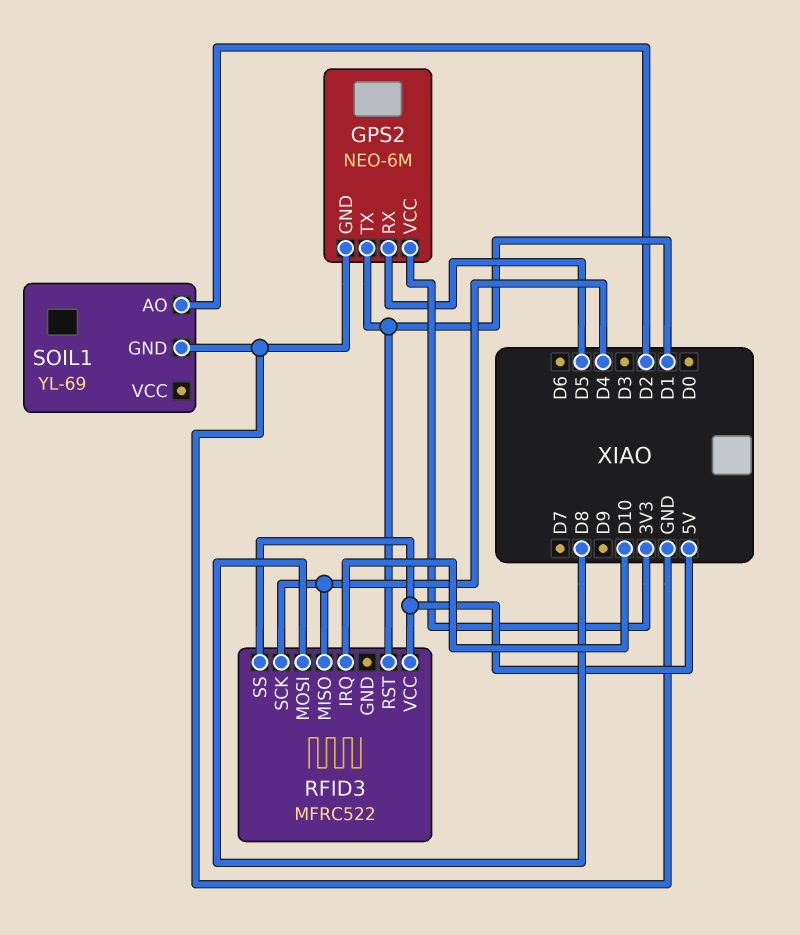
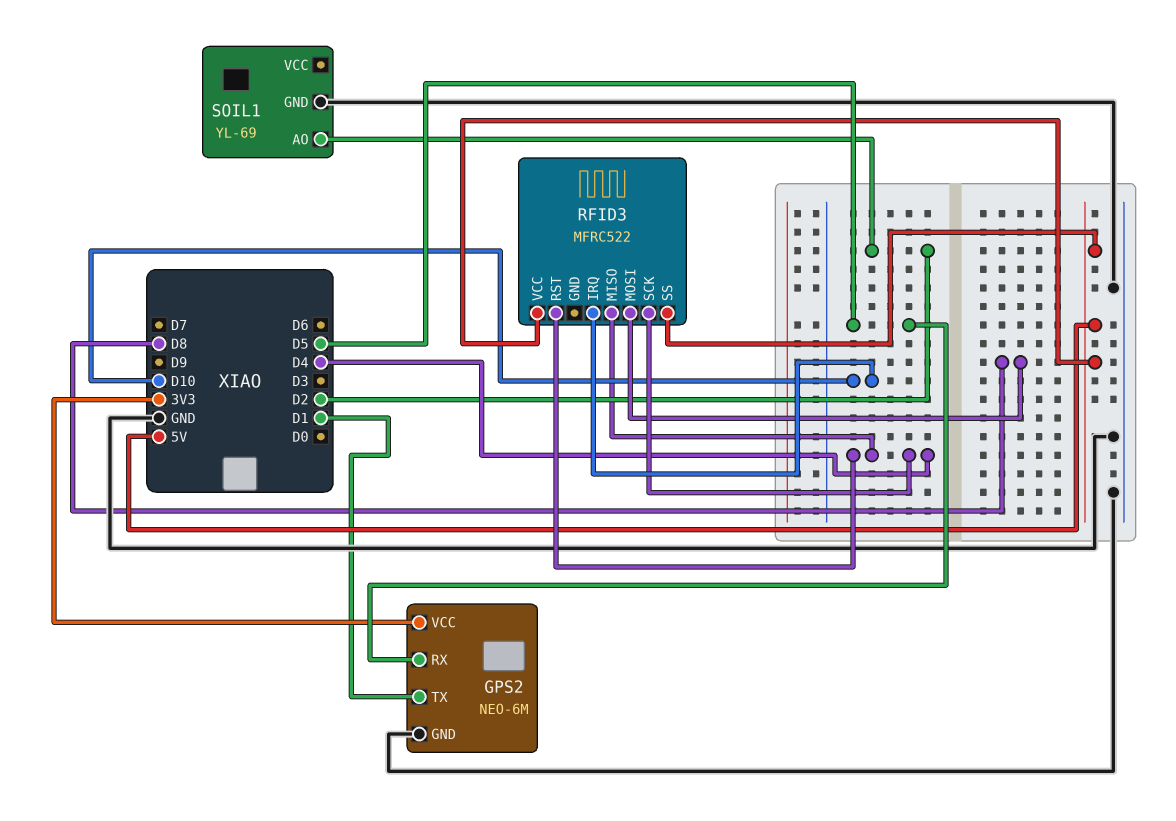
RFID3 pin RST: D1 -> D4

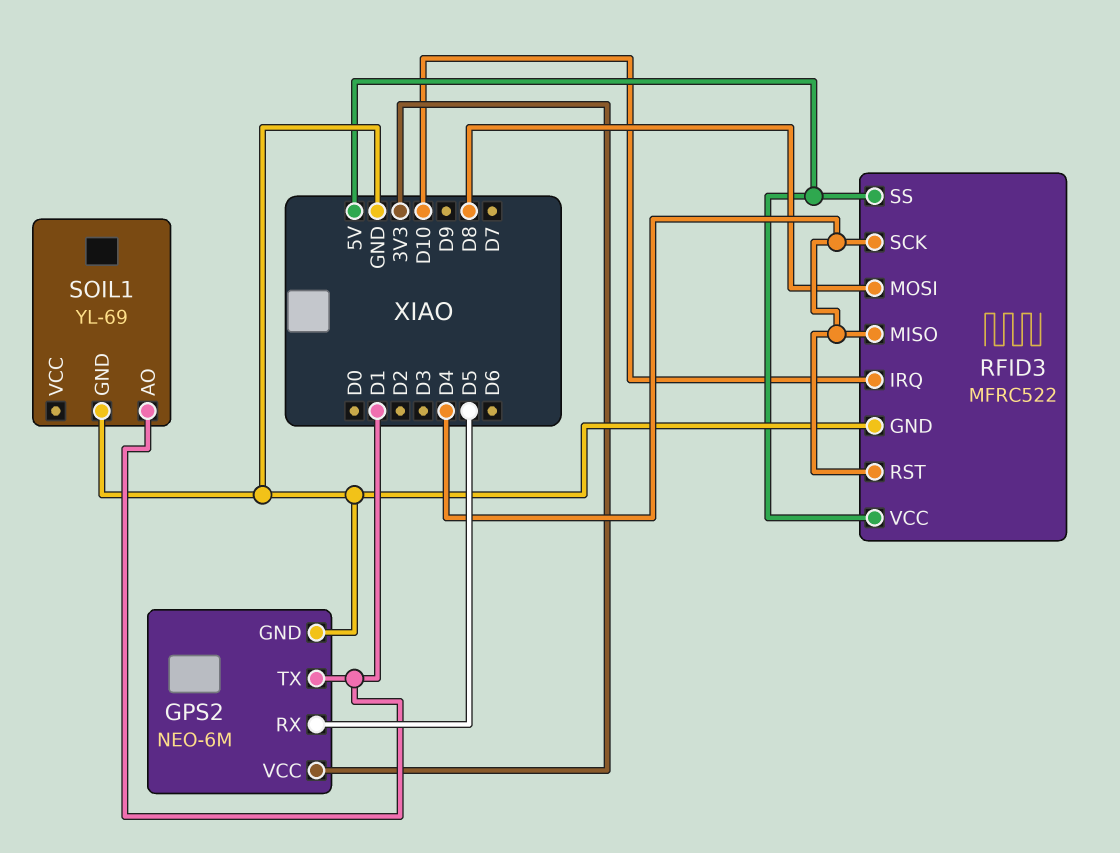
RFID3 pin GND: none -> GND
SOIL1 pin AO: D2 -> D1

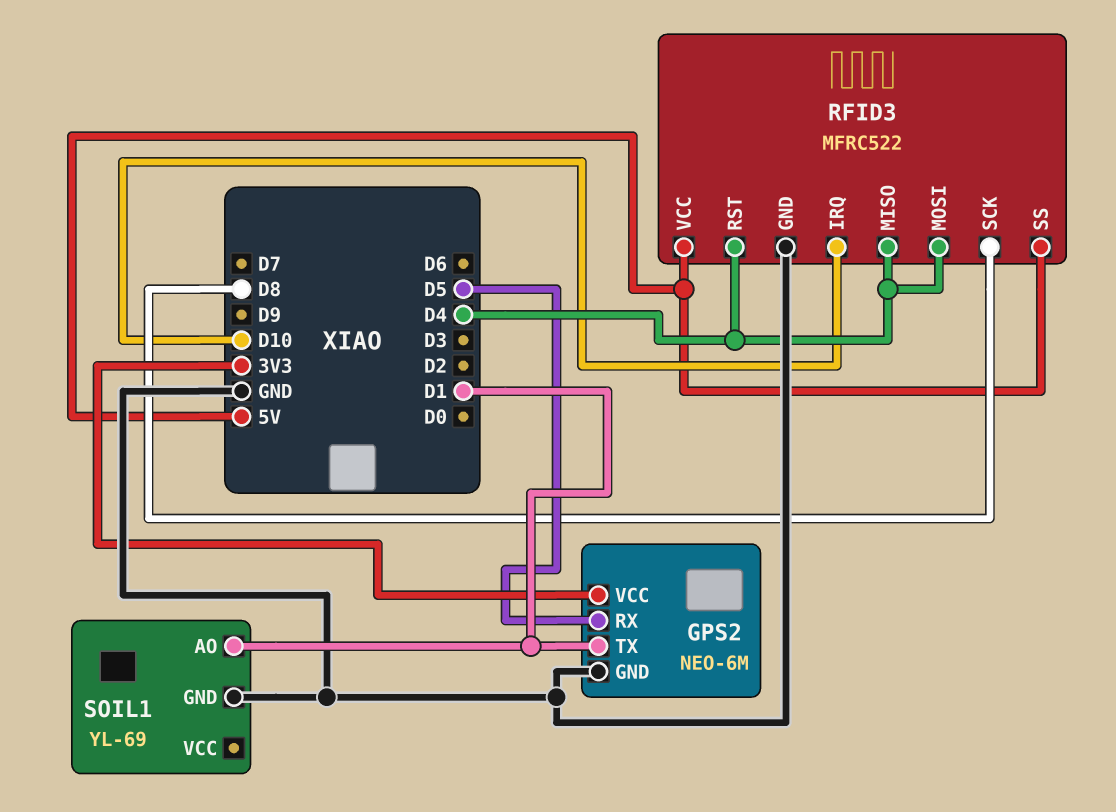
RFID3 pin MOSI: D8 -> D4
RFID3 pin SCK: D4 -> D8

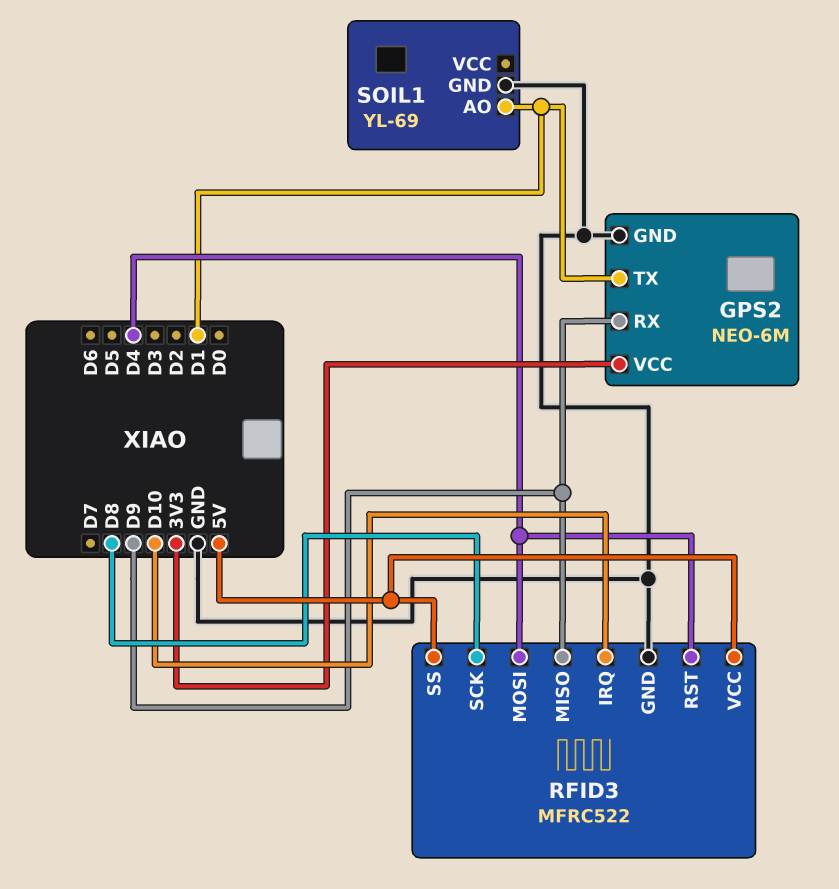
GPS2 pin RX: D5 -> D9
RFID3 pin MISO: D4 -> D9

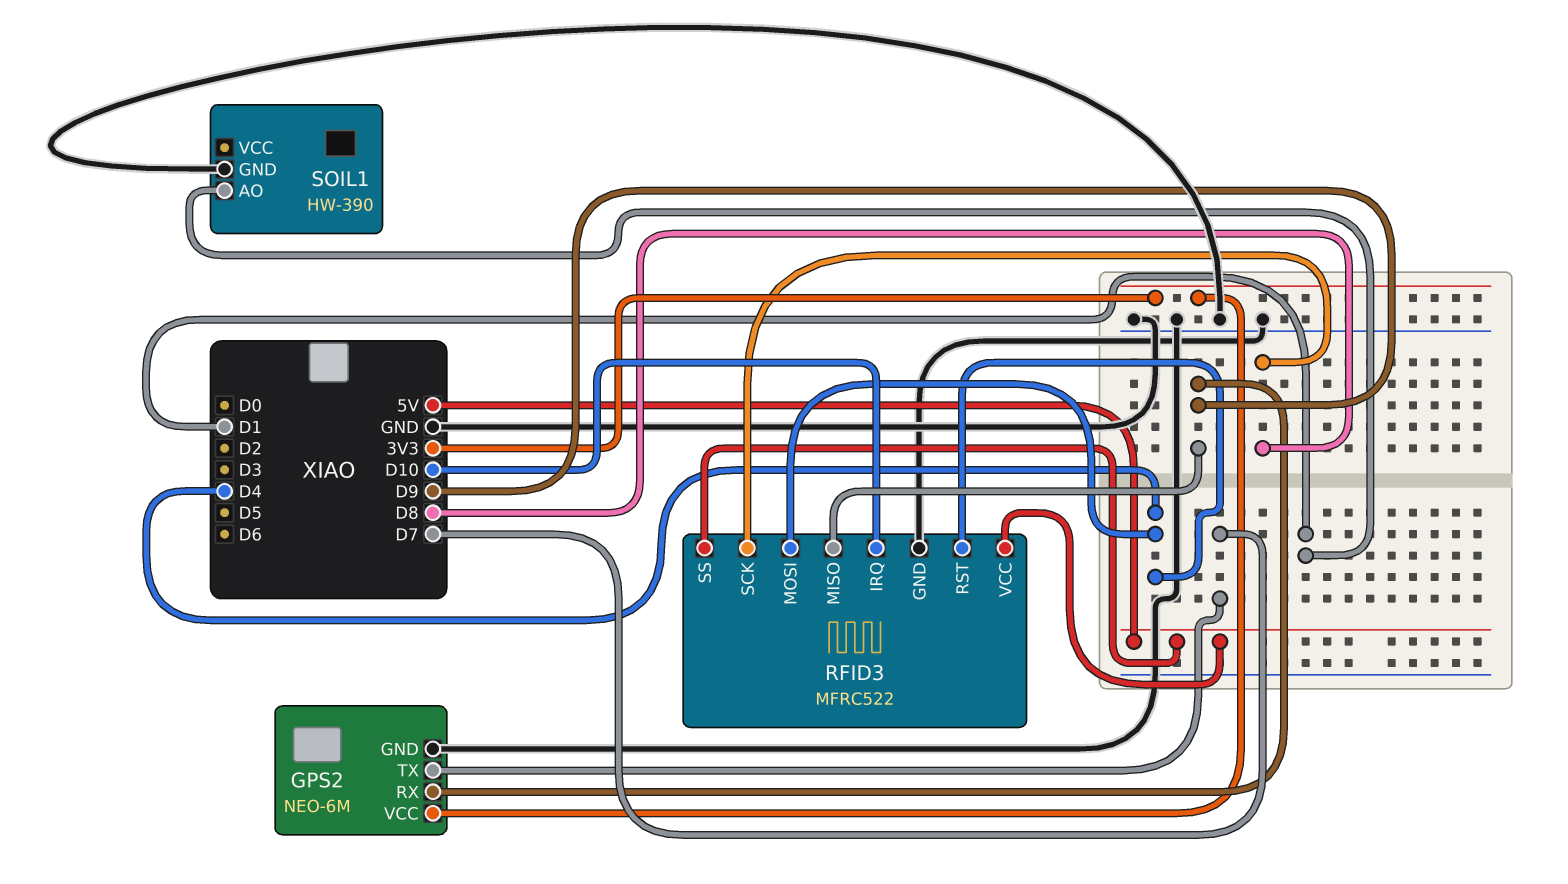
GPS2 pin TX: D1 -> D7
SOIL1: YL-69 -> HW-390

